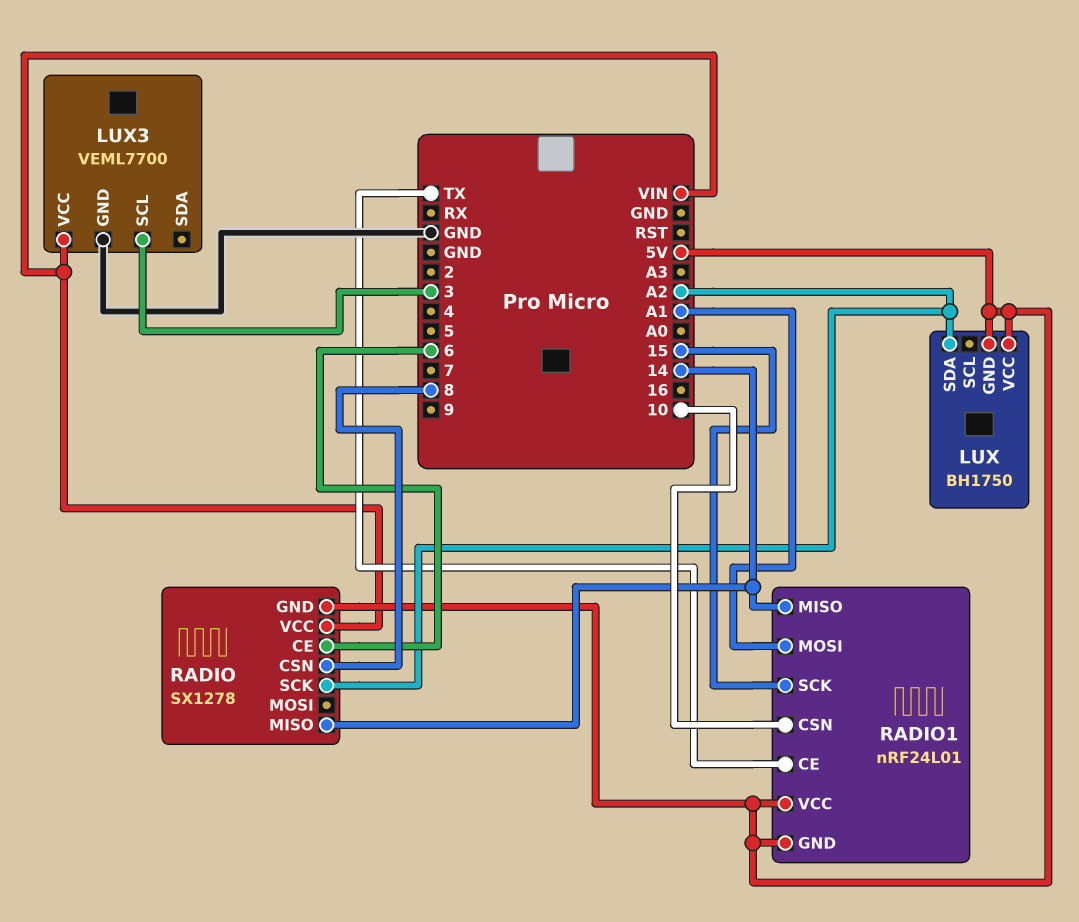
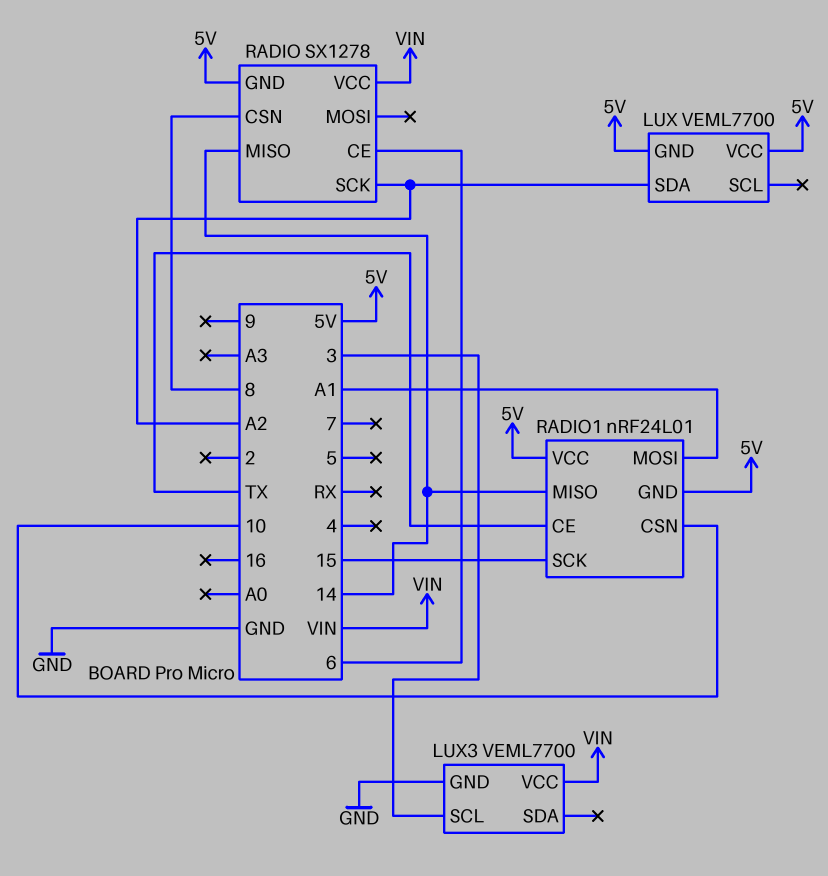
LUX: BH1750 -> VEML7700

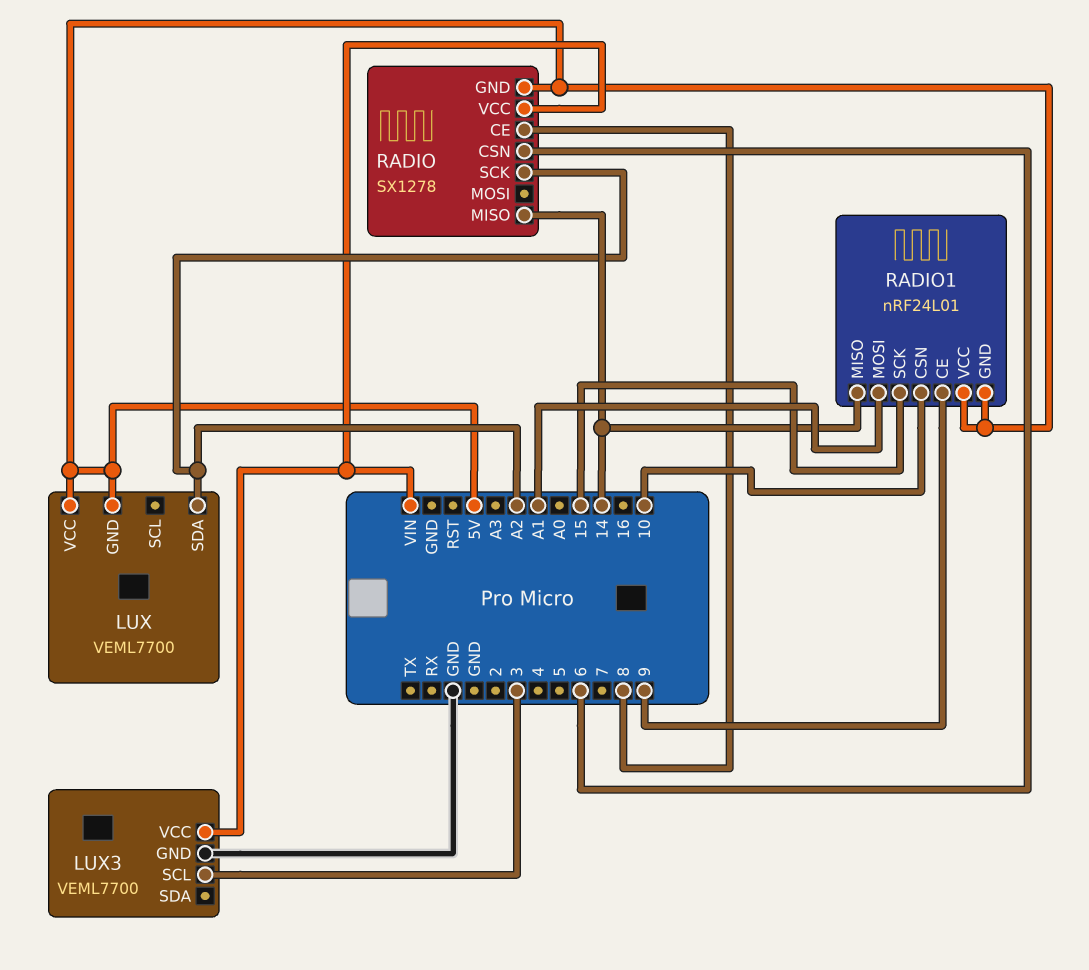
RADIO pin CE: 6 -> 8
RADIO pin CSN: 8 -> 6
RADIO1 pin CE: TX -> 9

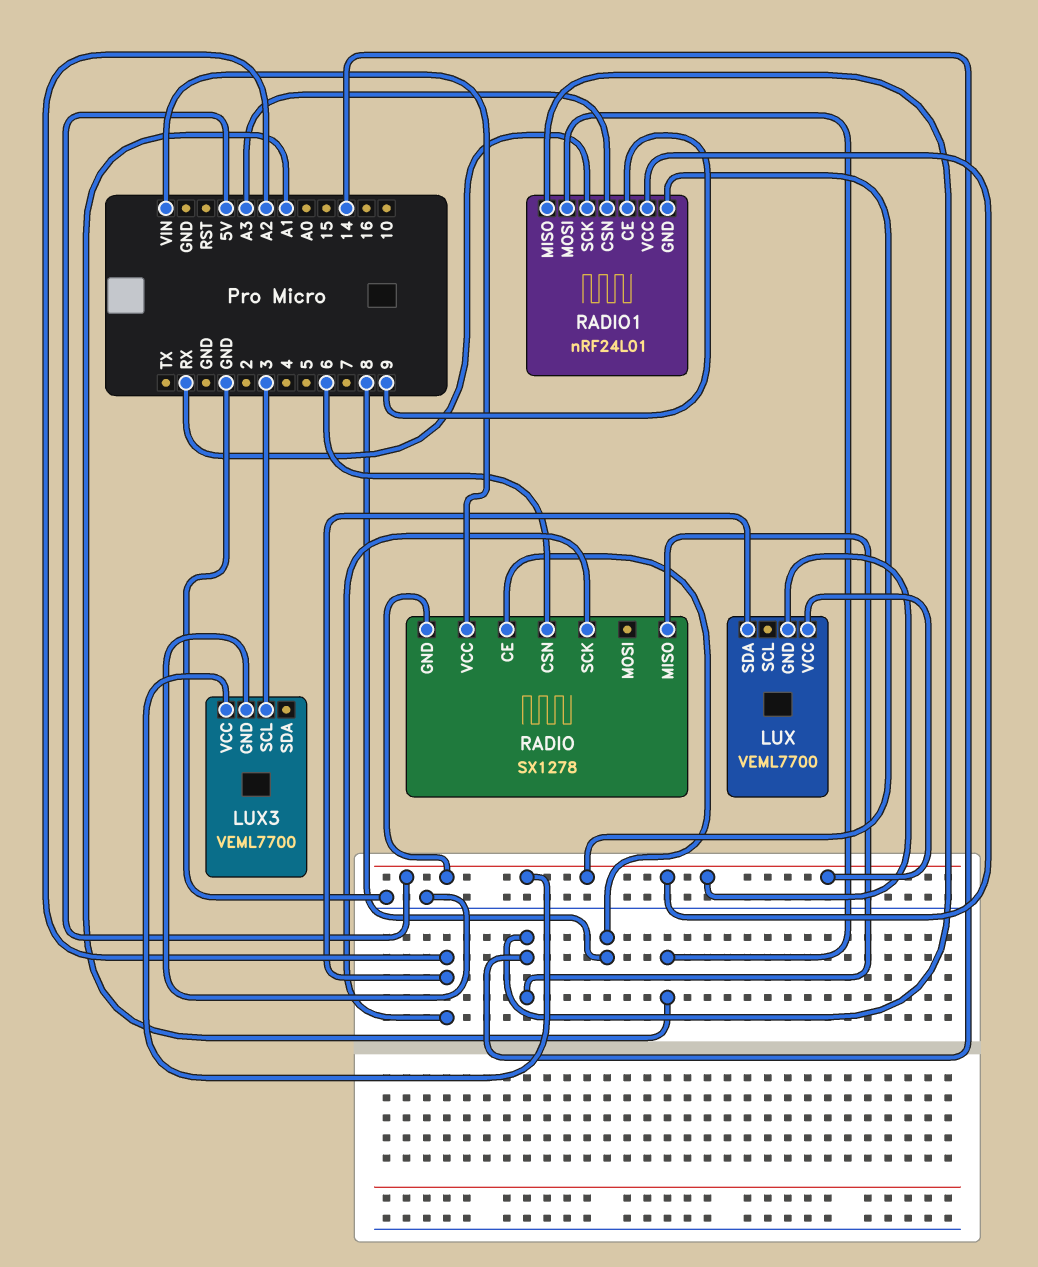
LUX3 pin VCC: VIN -> 5V
RADIO1 pin CSN: 10 -> A3
RADIO1 pin SCK: 15 -> RX

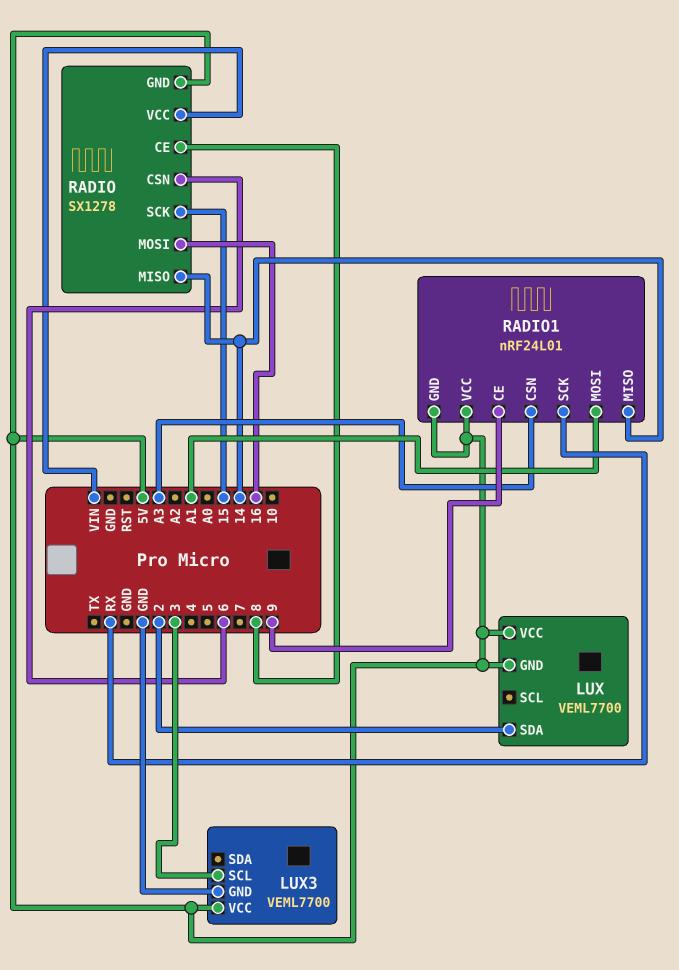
LUX pin SDA: A2 -> 2
RADIO pin MOSI: none -> 16
RADIO pin SCK: A2 -> 15

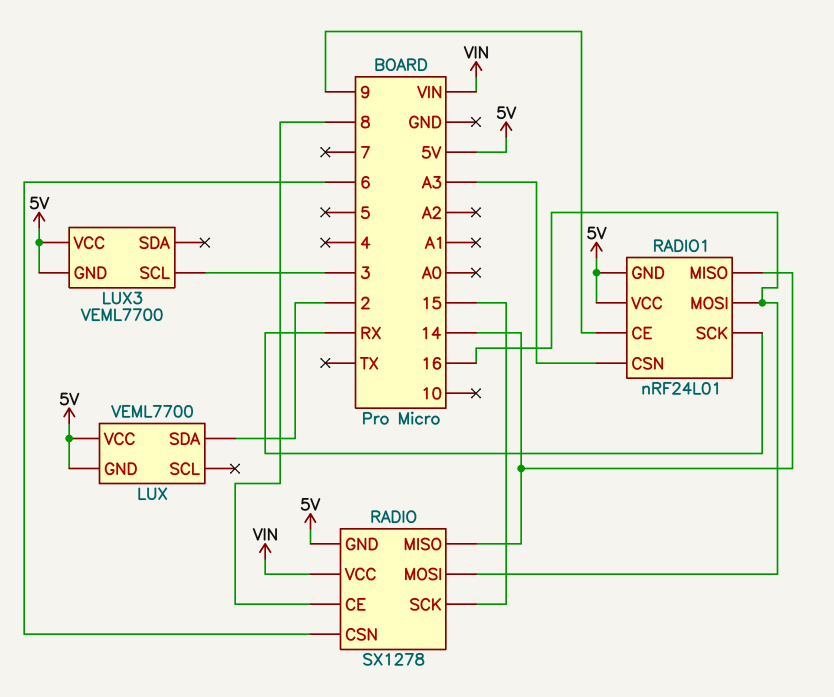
LUX3 pin GND: GND -> 5V
RADIO1 pin MOSI: A1 -> 16

